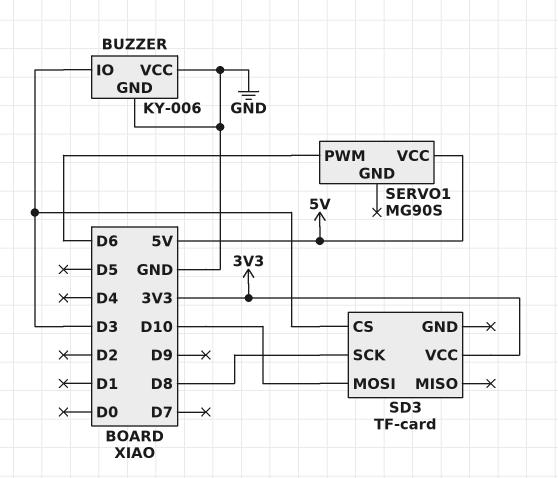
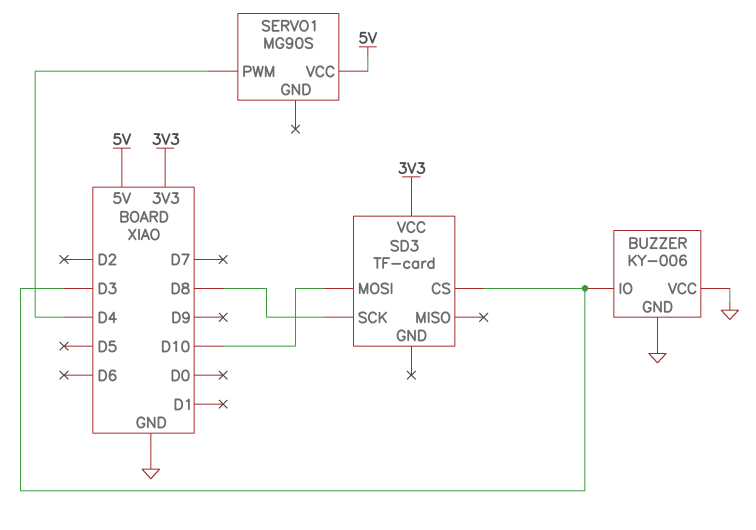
SERVO1 pin PWM: D6 -> D4

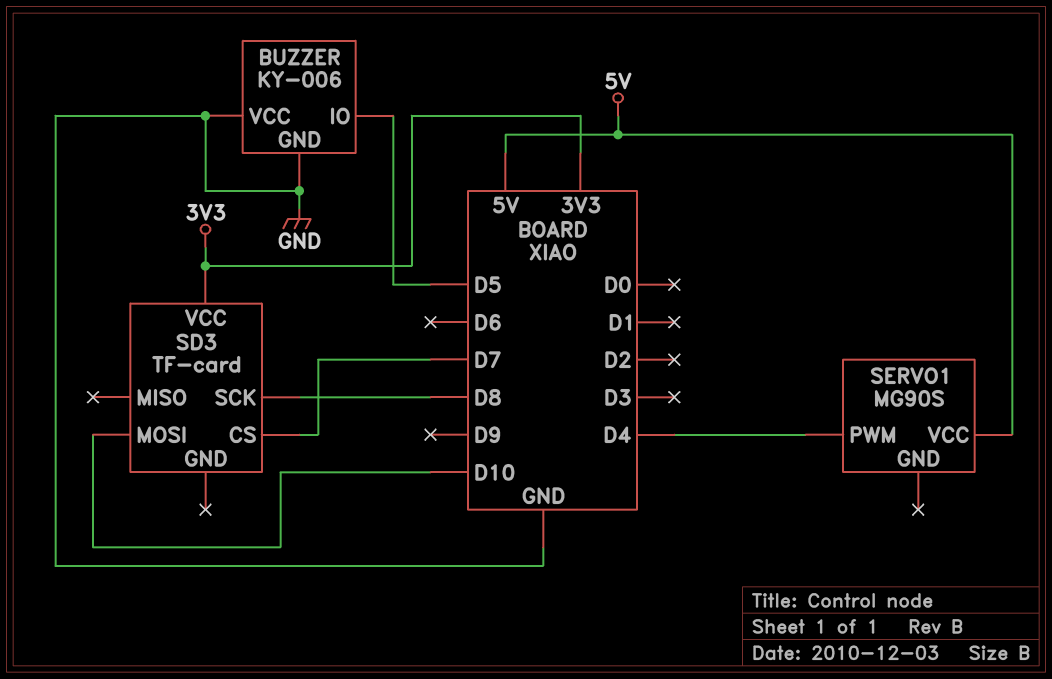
BUZZER pin IO: D3 -> D5
SD3 pin CS: D3 -> D7

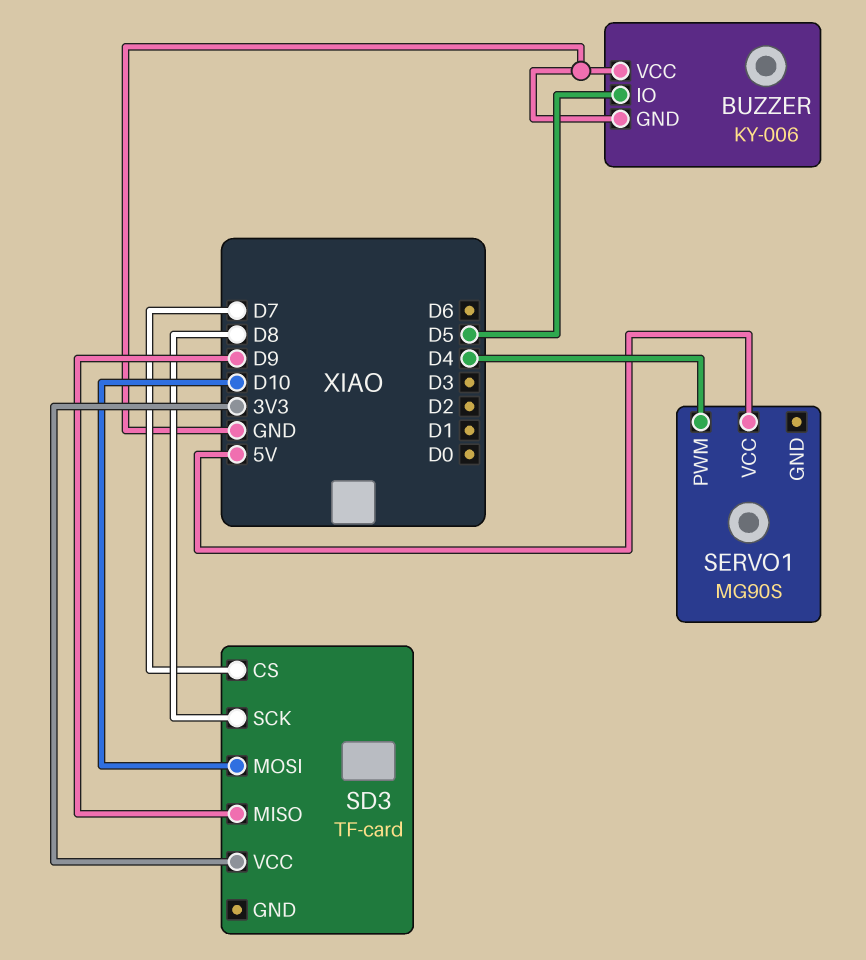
SD3 pin MISO: none -> D9

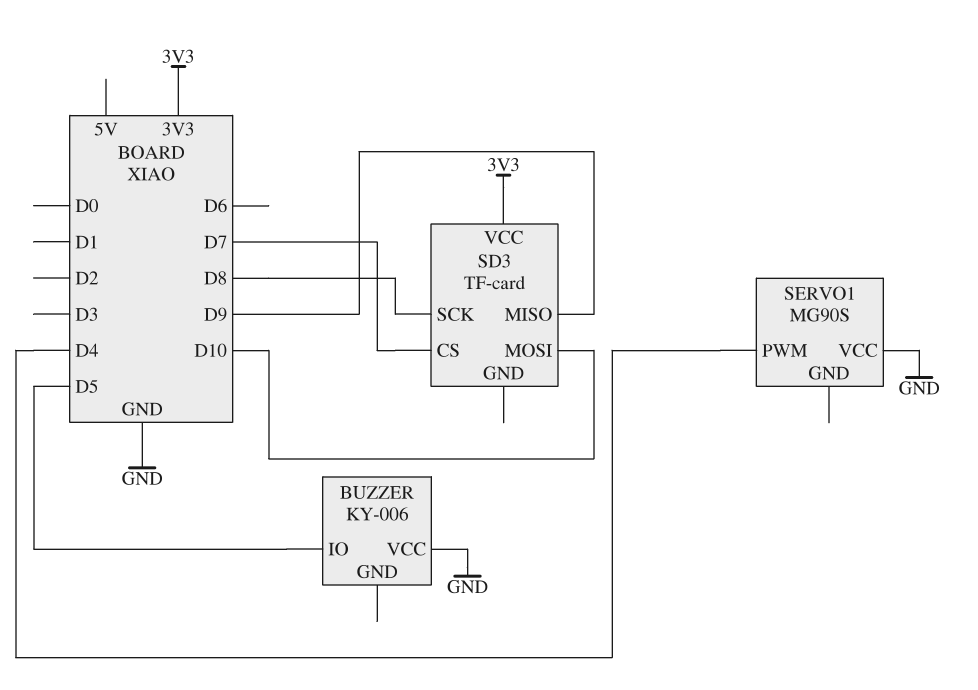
BUZZER pin GND: GND -> none
SERVO1 pin VCC: 5V -> GND

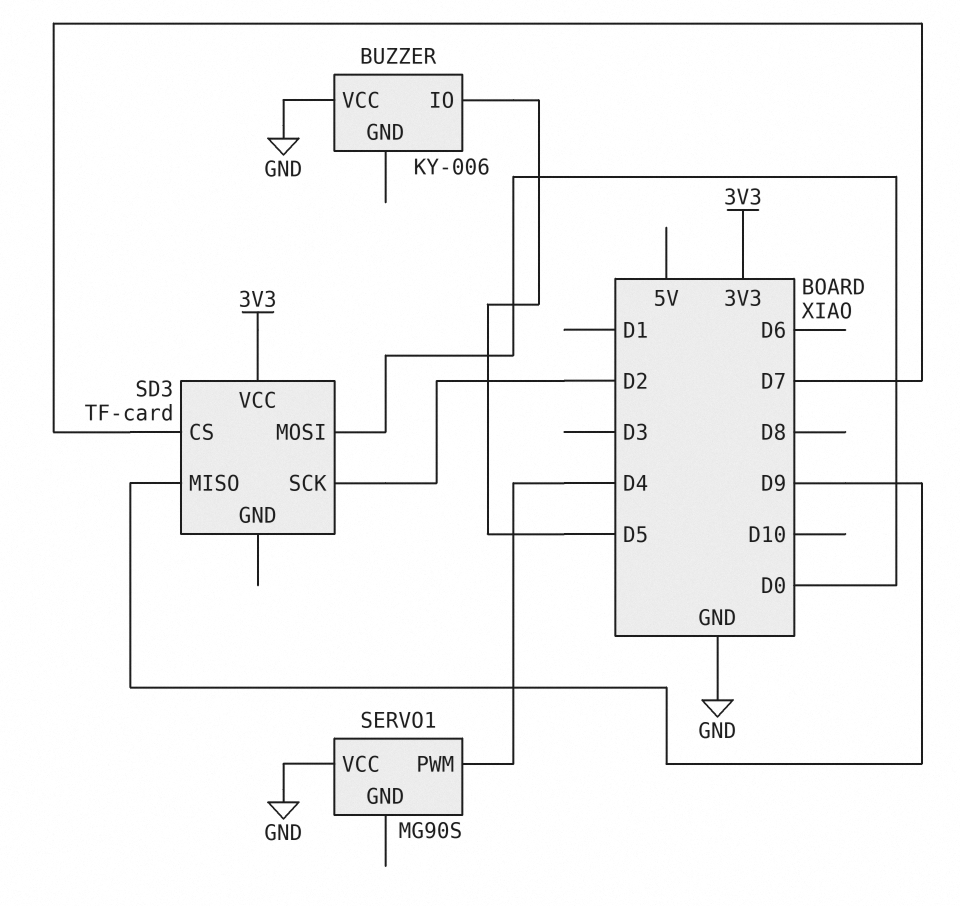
SD3 pin MOSI: D10 -> D0
SD3 pin SCK: D8 -> D2

